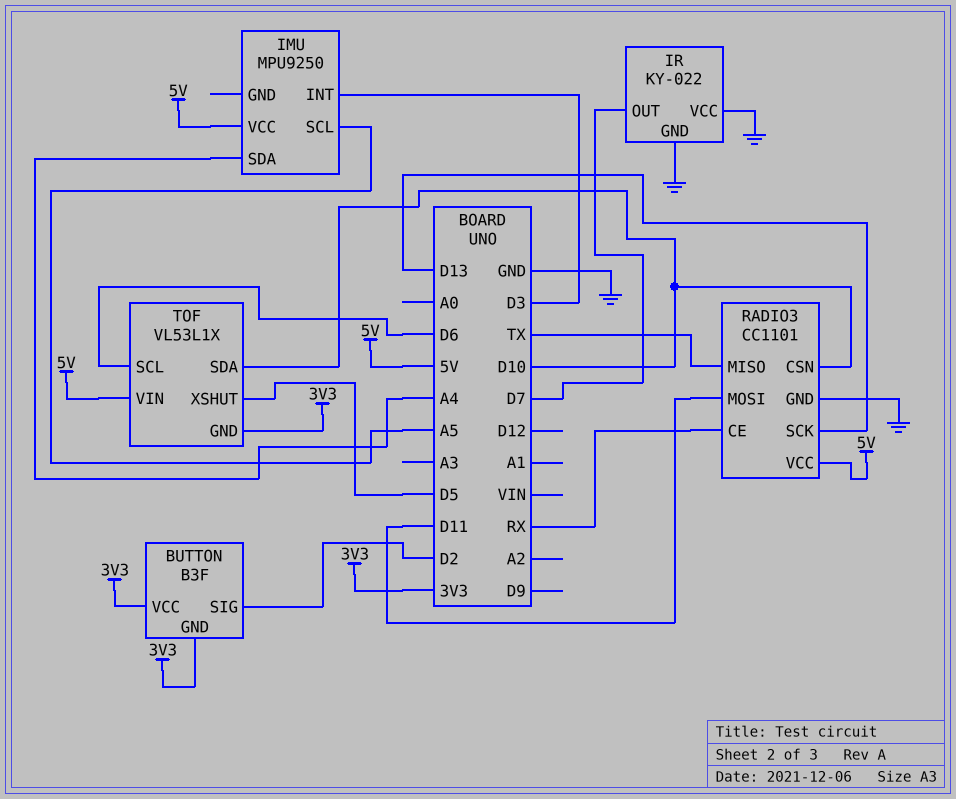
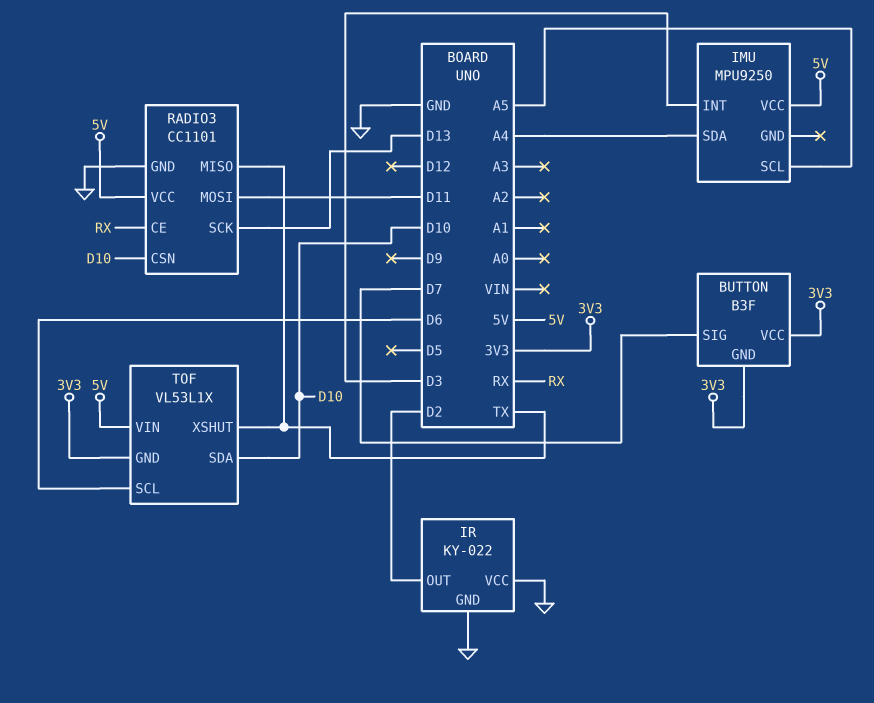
BUTTON pin SIG: D2 -> D7
IR pin OUT: D7 -> D2
TOF pin XSHUT: D5 -> TX

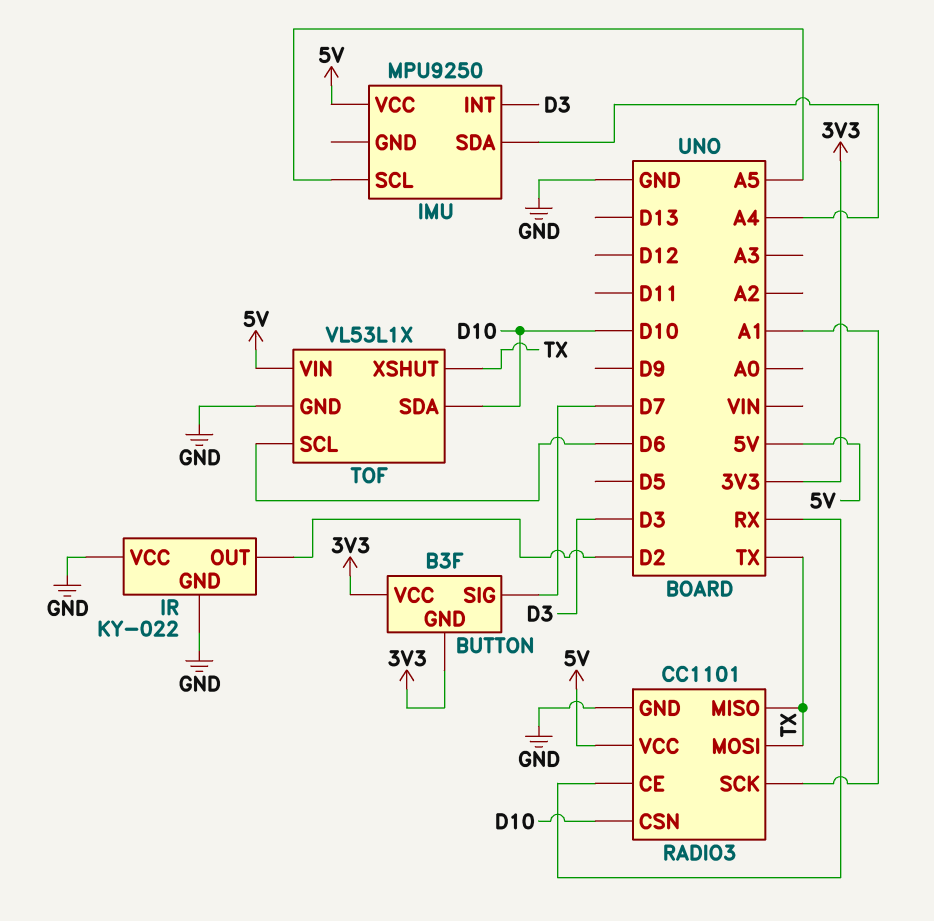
RADIO3 pin MOSI: D11 -> TX
RADIO3 pin SCK: D13 -> A1
TOF pin GND: 3V3 -> GND

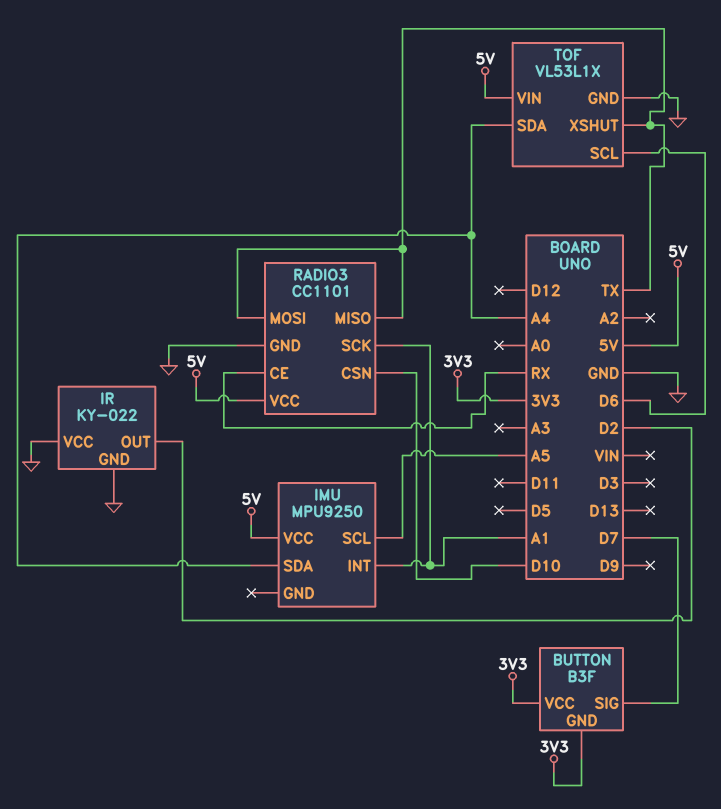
IMU pin INT: D3 -> A1
TOF pin SDA: D10 -> A4

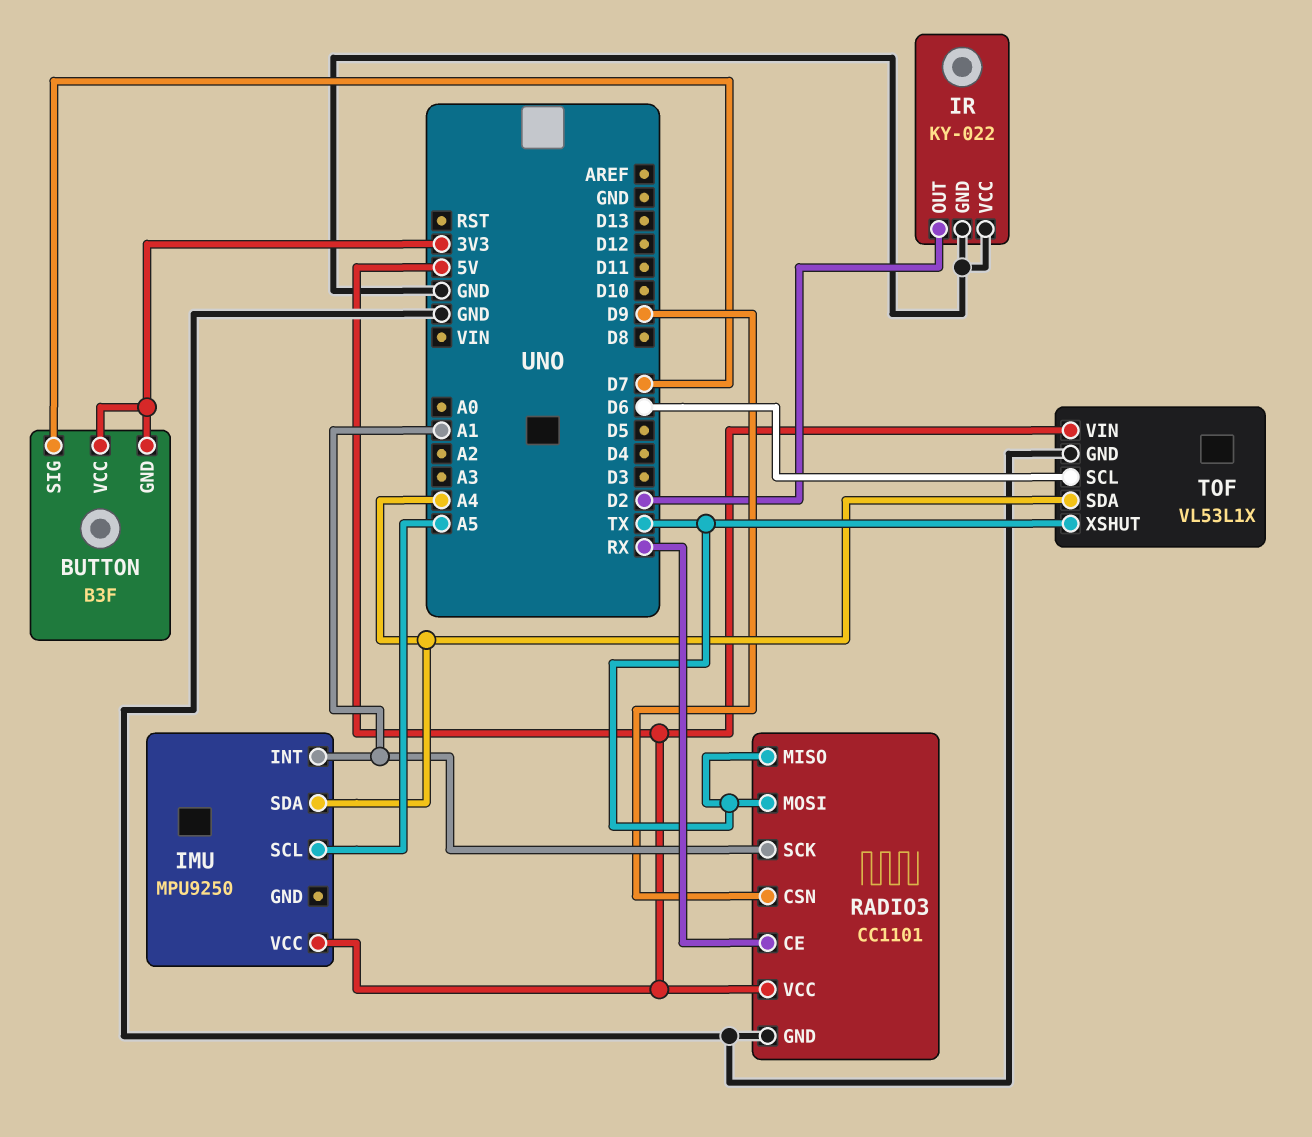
RADIO3 pin CSN: D10 -> D9

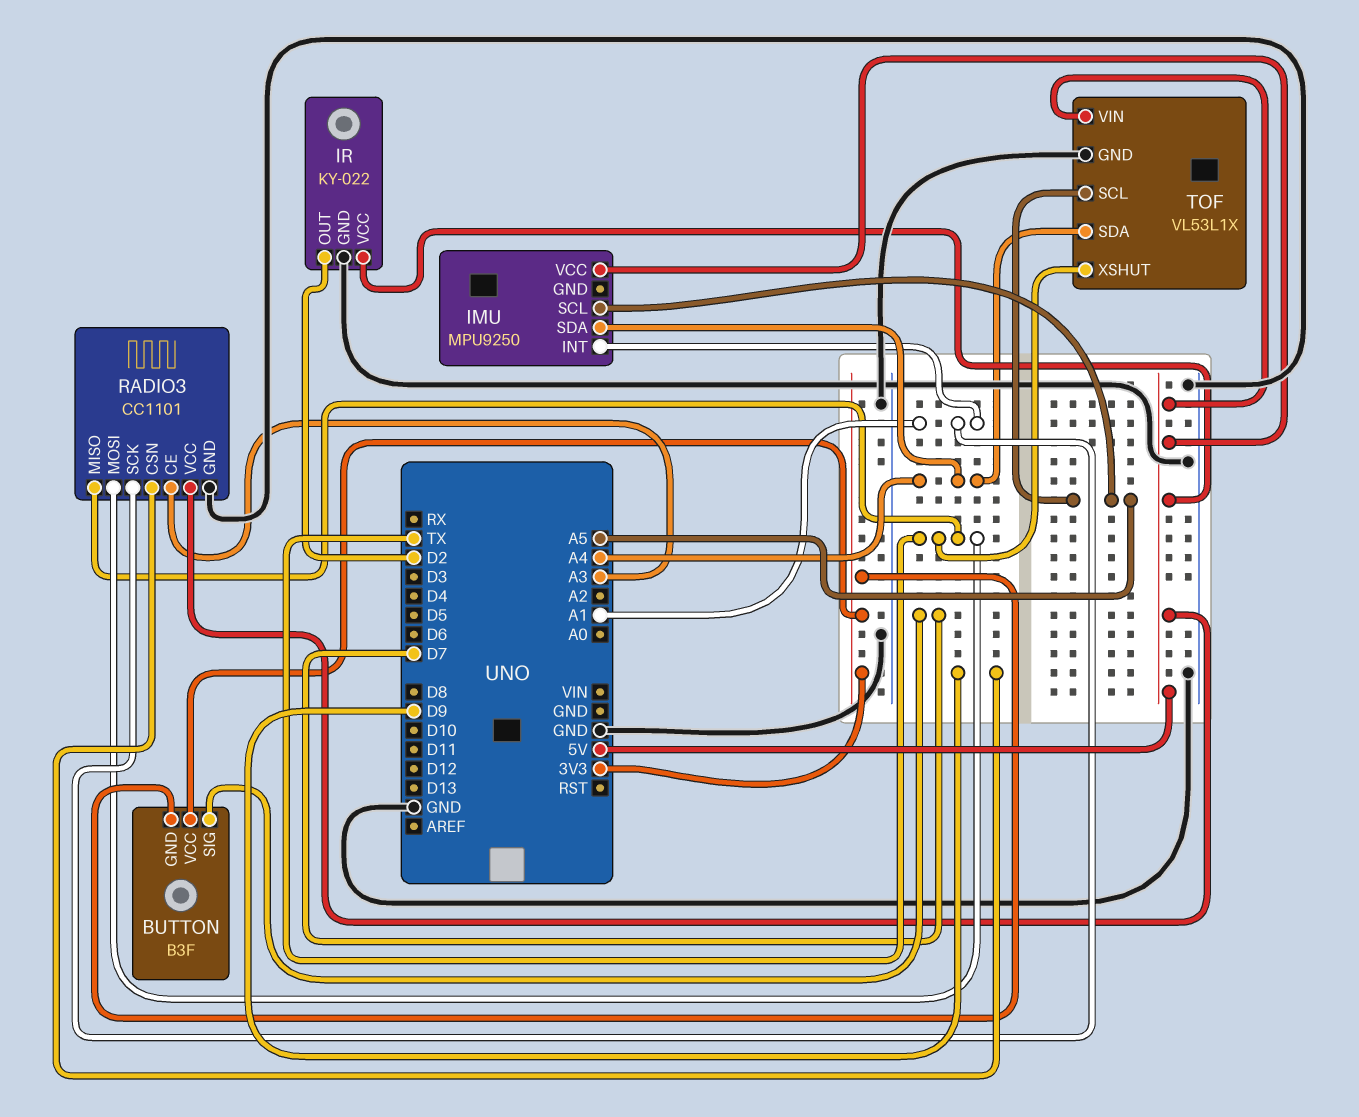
IR pin VCC: GND -> 5V
RADIO3 pin CE: RX -> A3
TOF pin SCL: D6 -> A5

